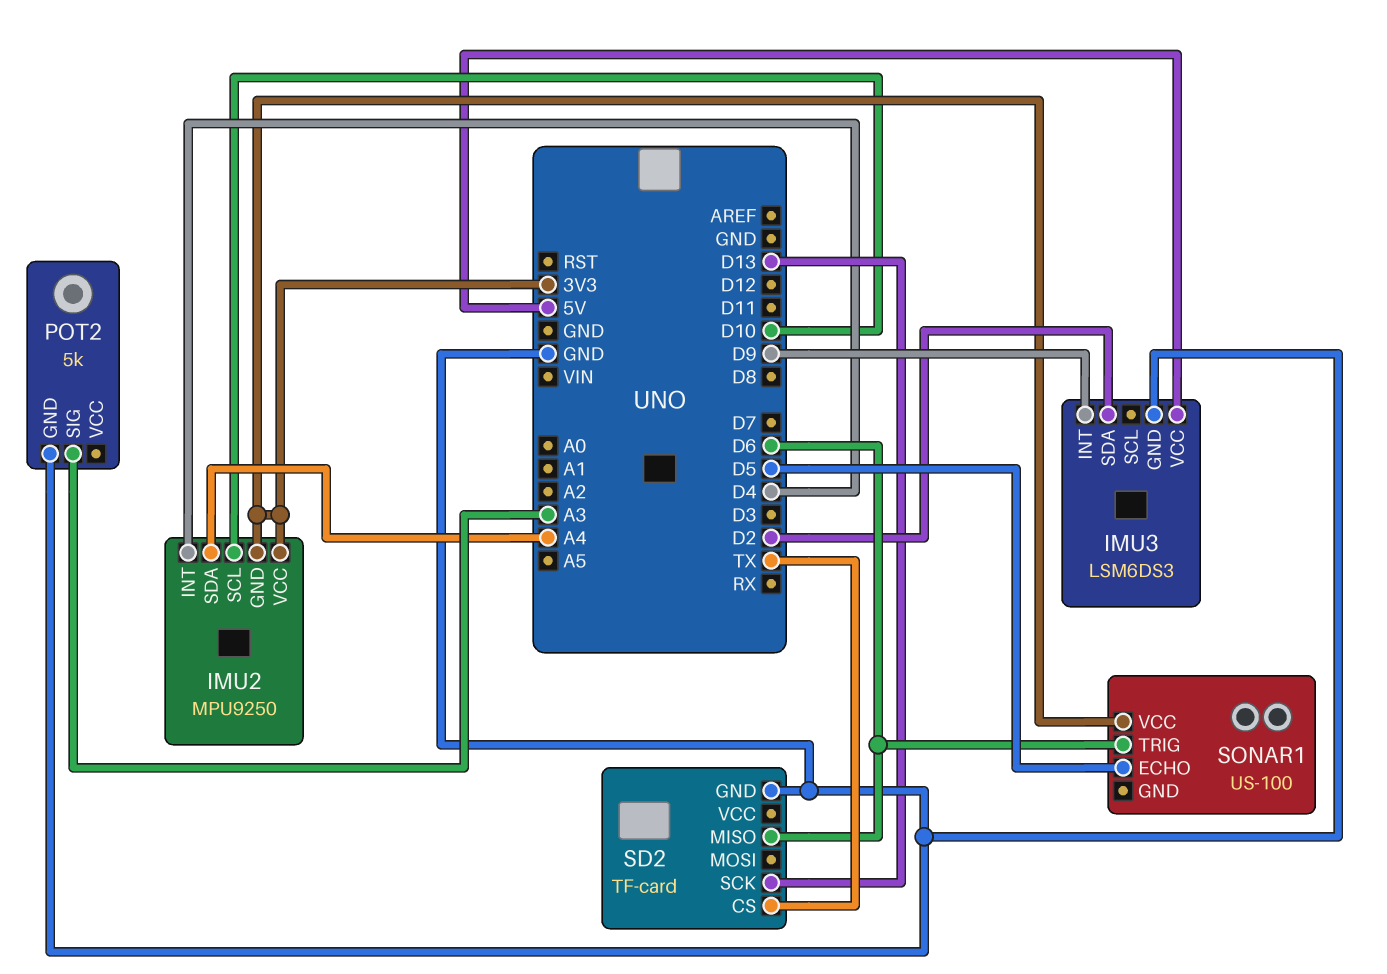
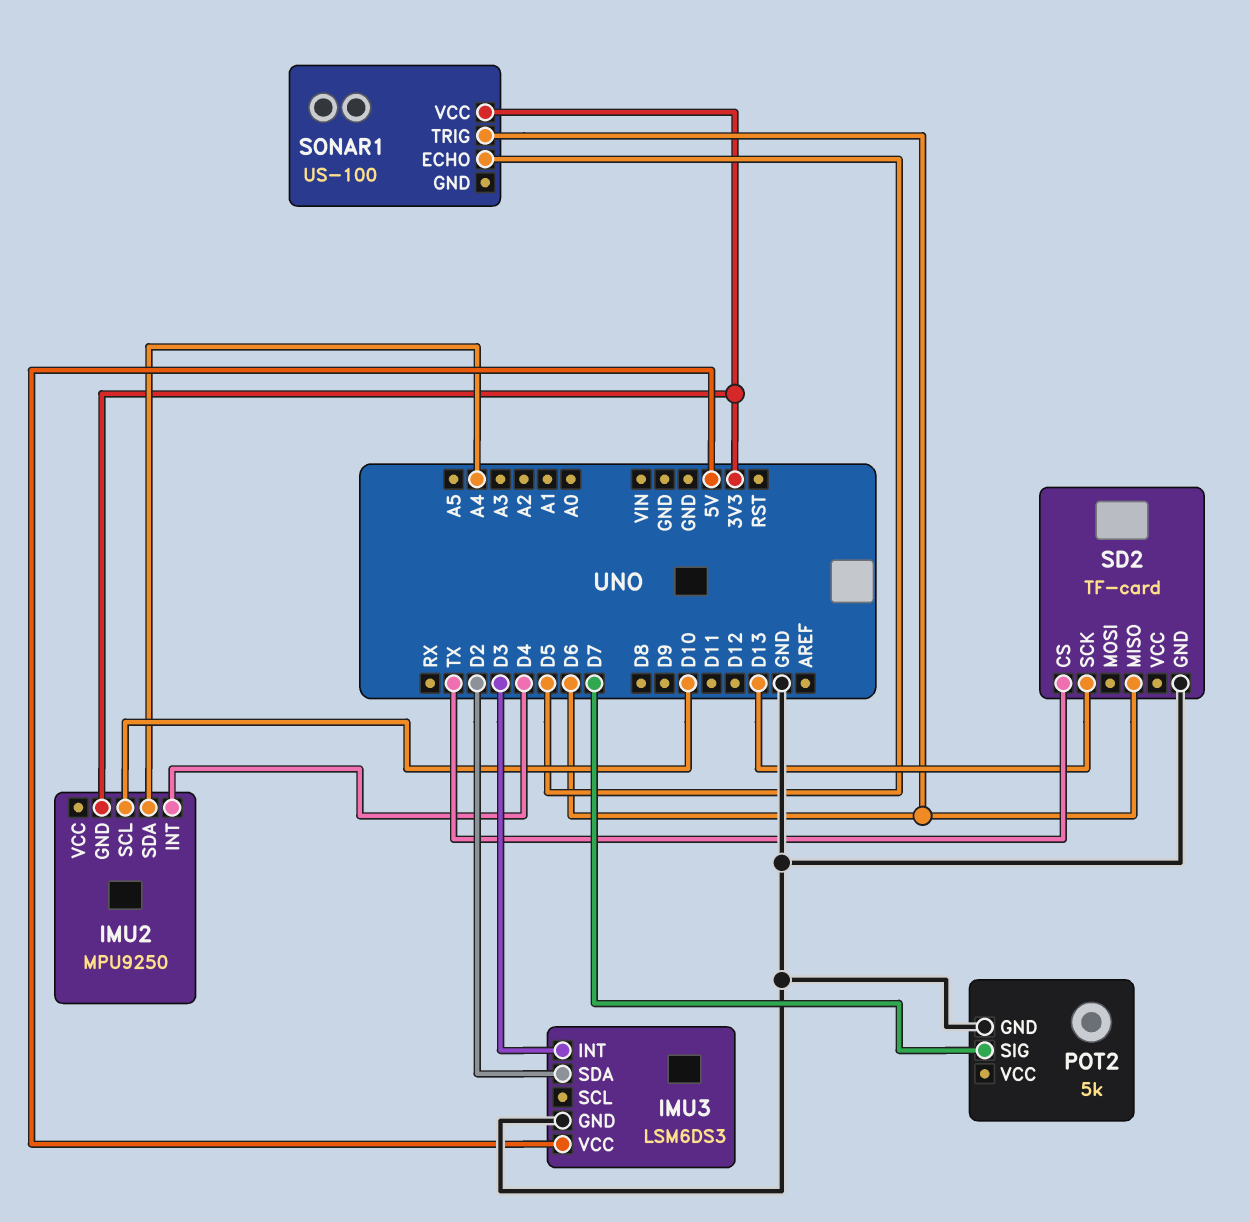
IMU2 pin VCC: 3V3 -> none
IMU3 pin INT: D9 -> D3
POT2 pin SIG: A3 -> D7

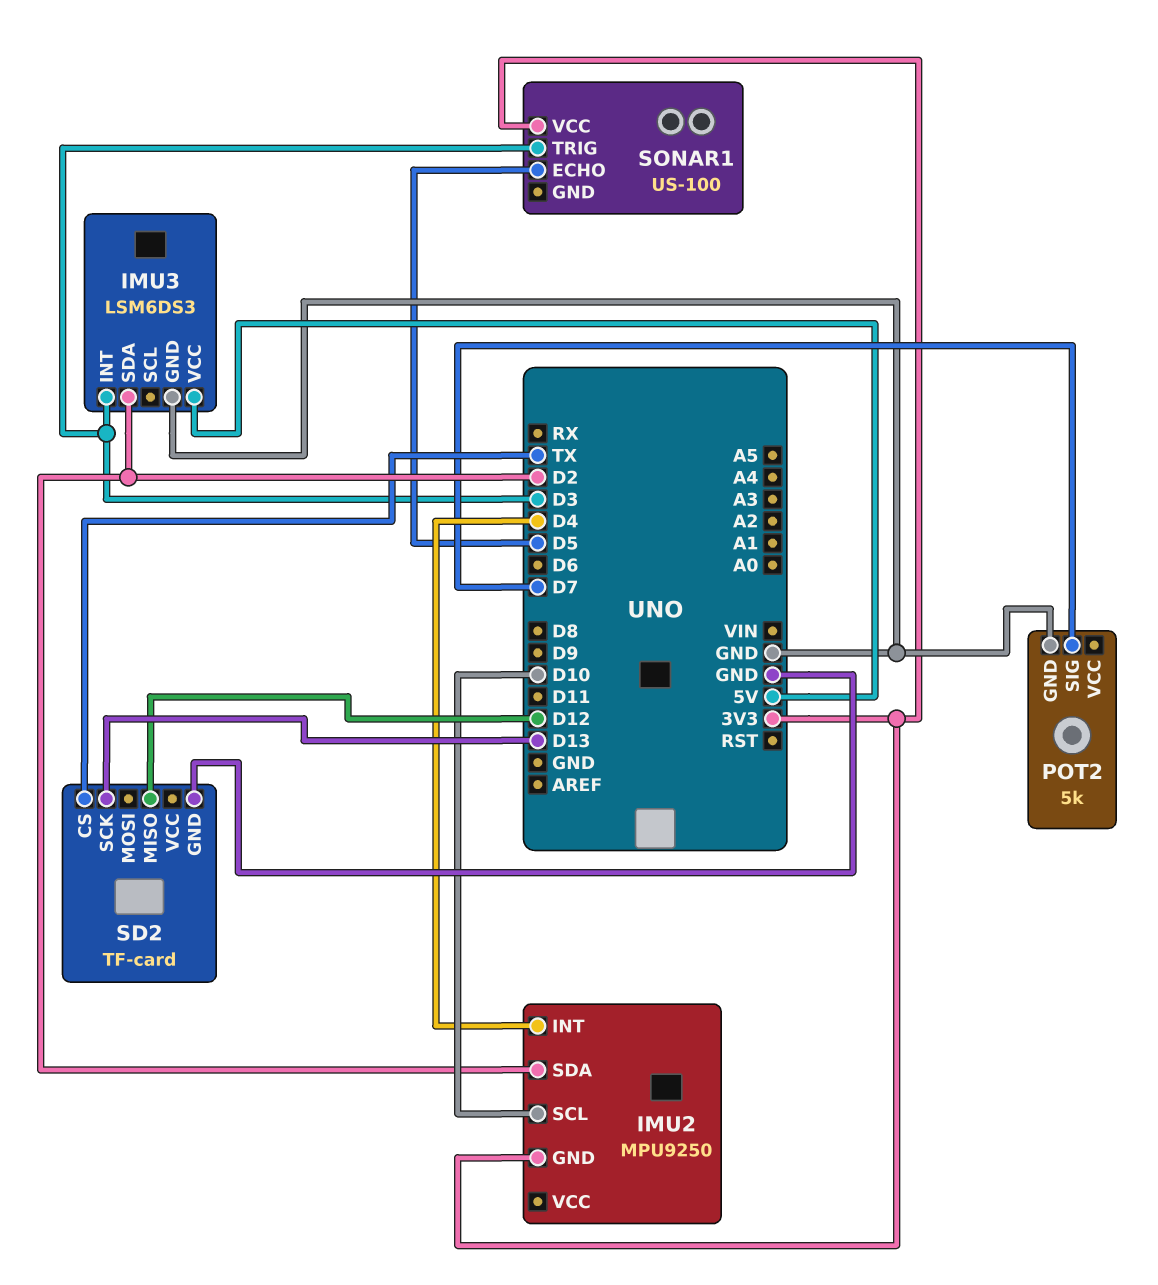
IMU2 pin SDA: A4 -> D2
SD2 pin MISO: D6 -> D12
SONAR1 pin TRIG: D6 -> D3

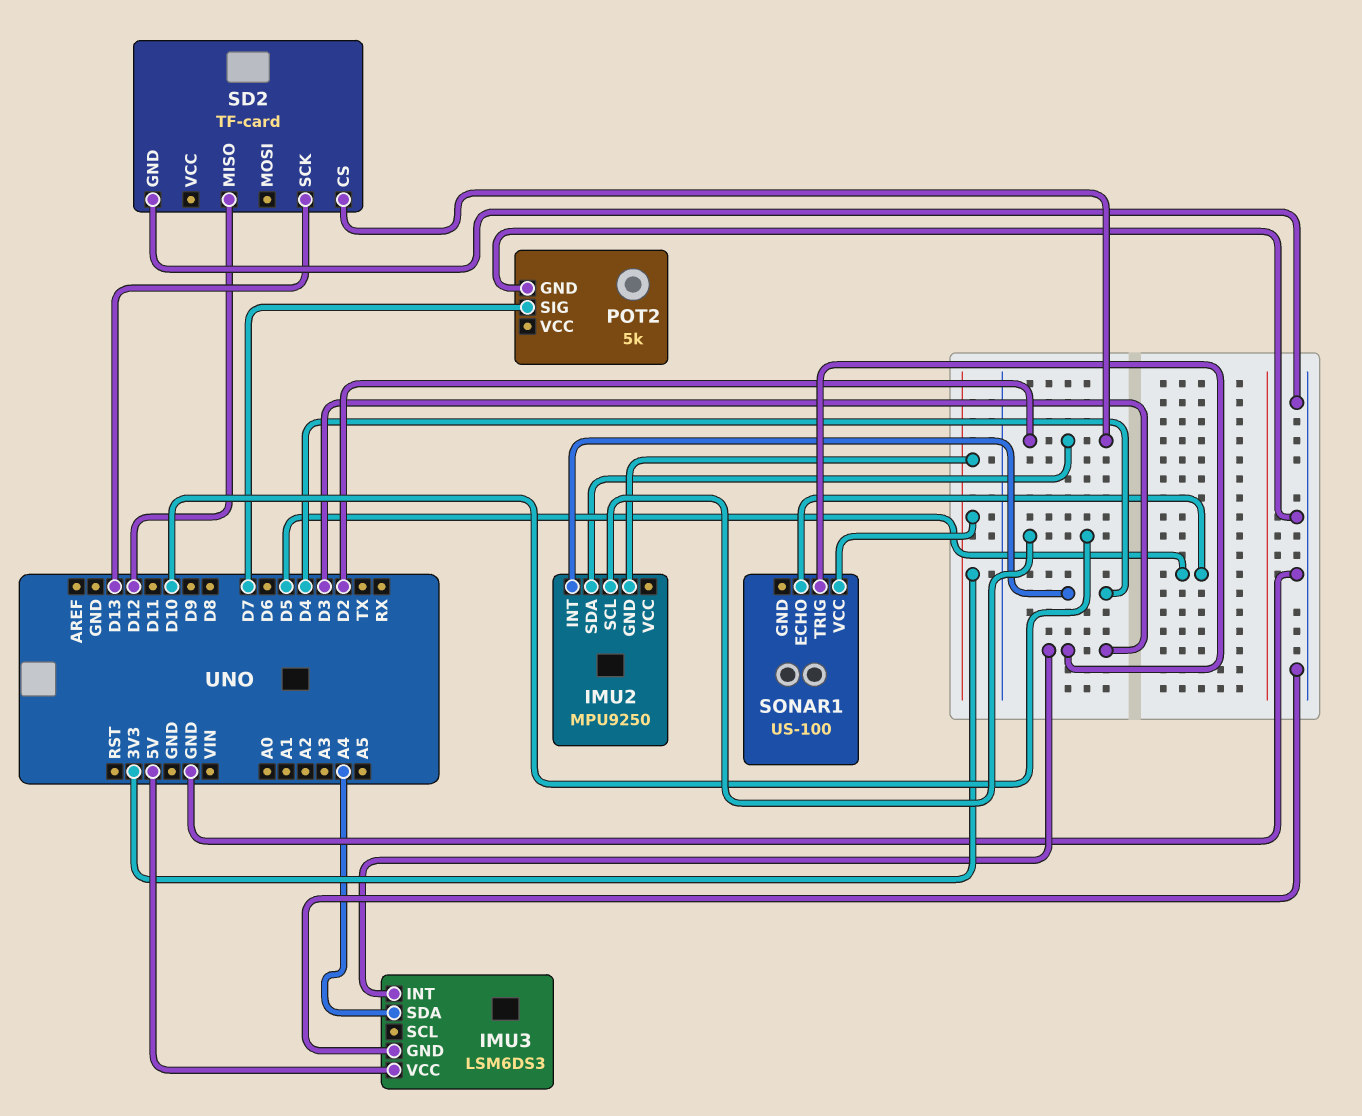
IMU3 pin SDA: D2 -> A4
SD2 pin CS: TX -> D2

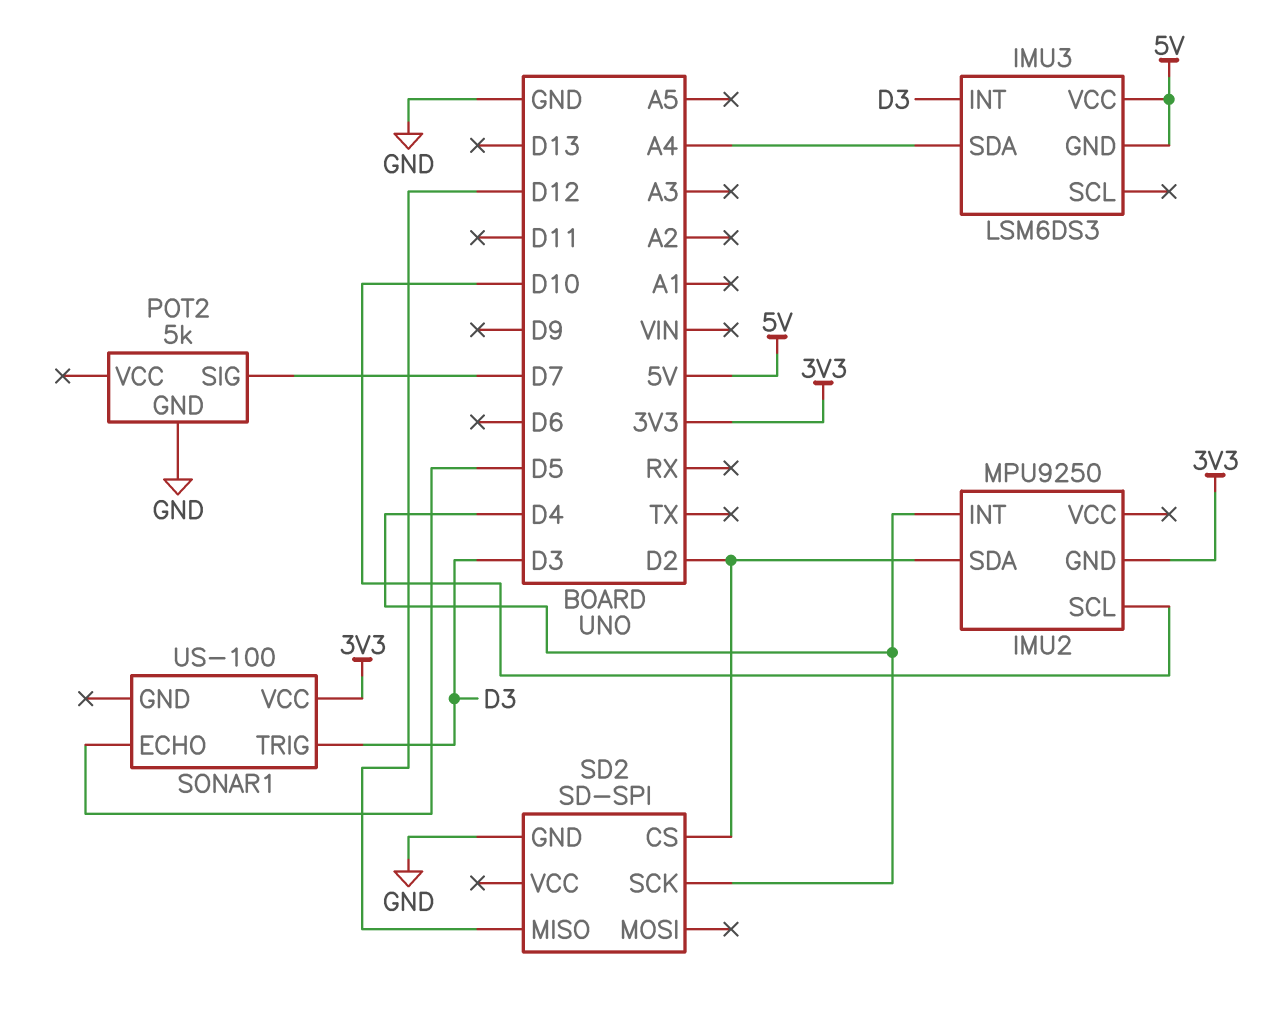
IMU3 pin GND: GND -> 5V
SD2: TF-card -> SD-SPI
SD2 pin SCK: D13 -> D4

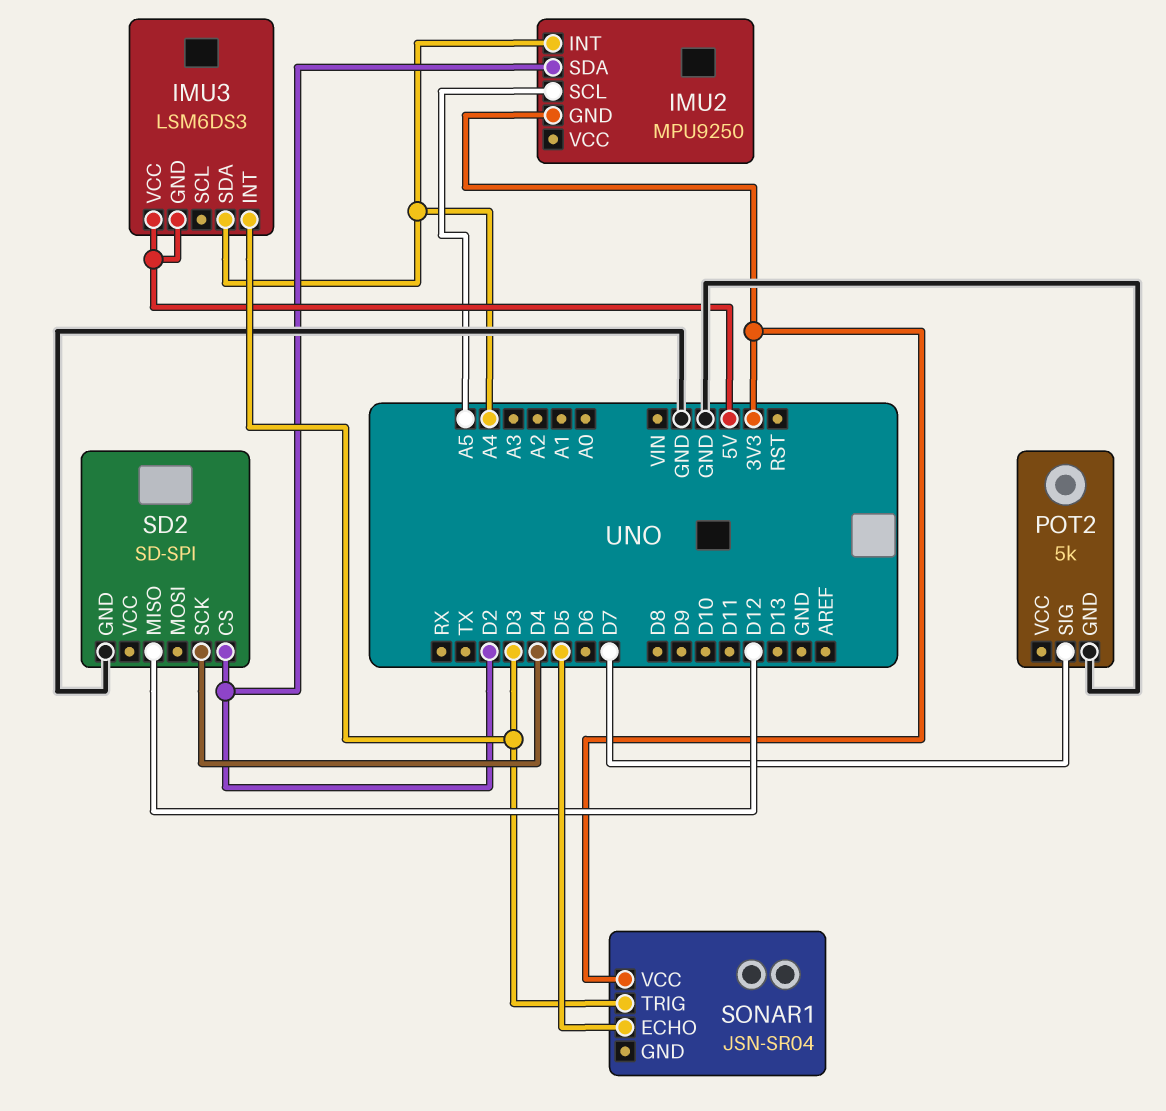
IMU2 pin INT: D4 -> A4
IMU2 pin SCL: D10 -> A5
SONAR1: US-100 -> JSN-SR04

